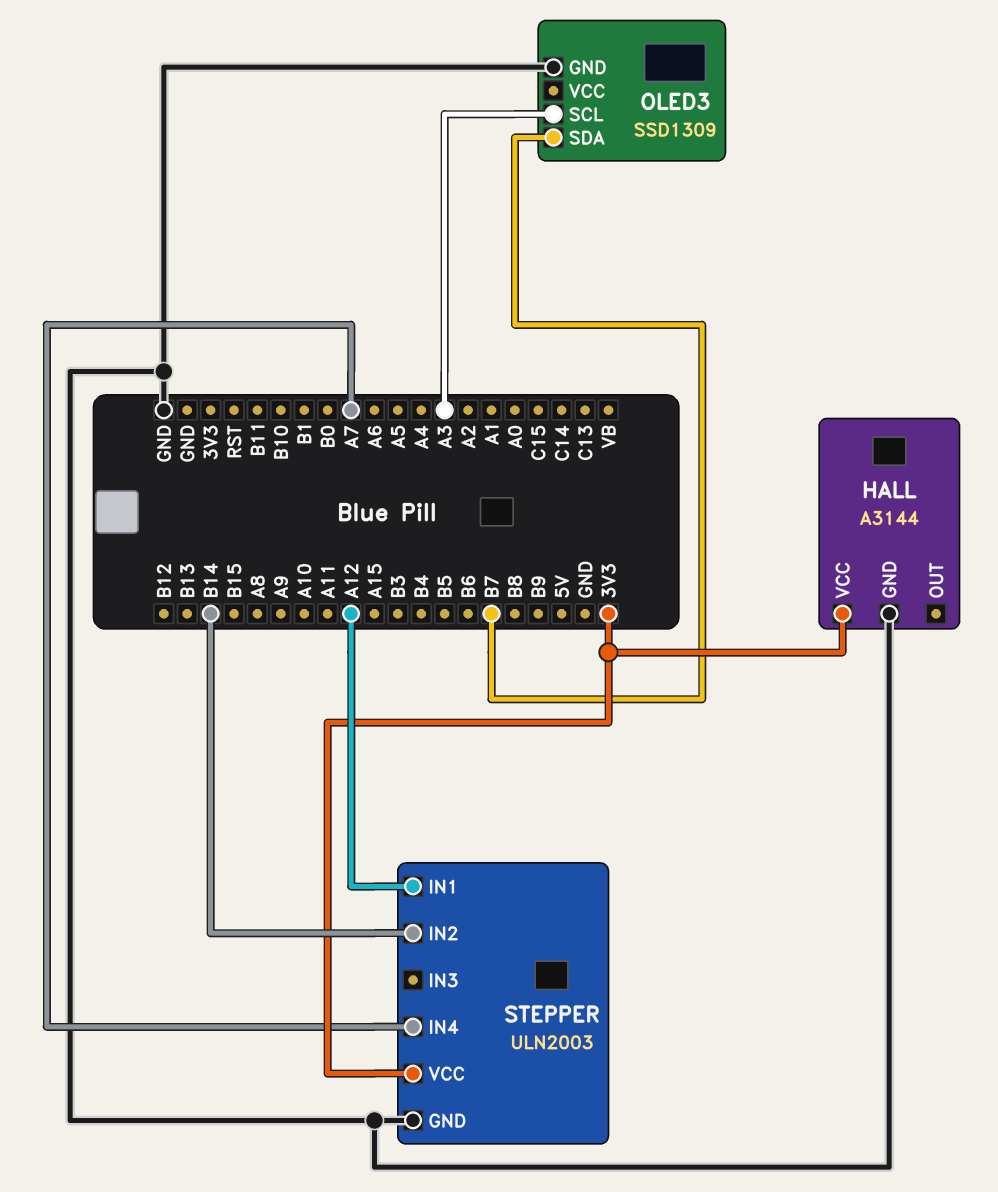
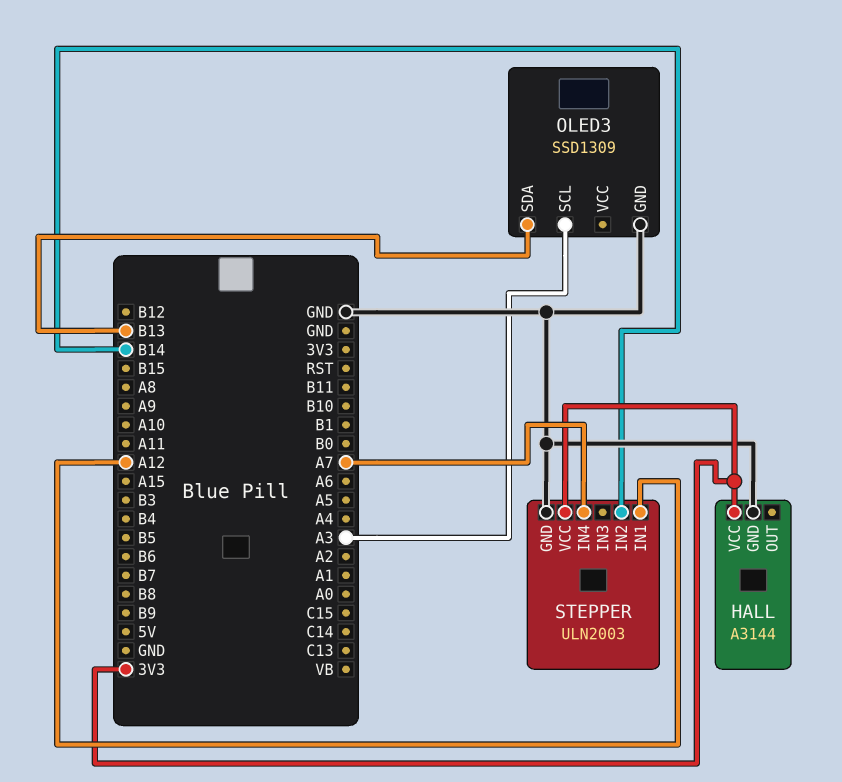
OLED3 pin SDA: B7 -> B13

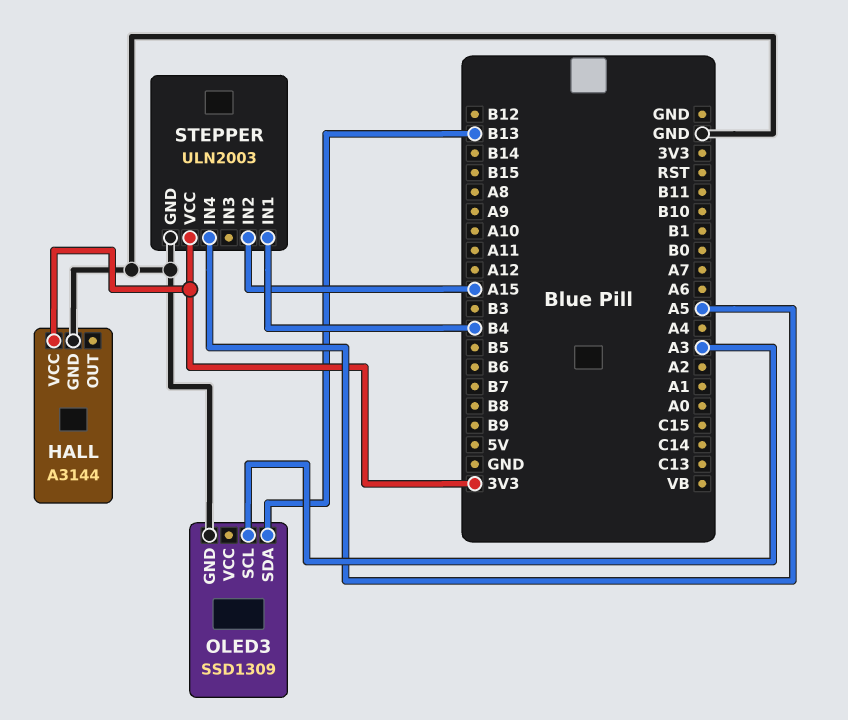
STEPPER pin IN1: A12 -> B4
STEPPER pin IN2: B14 -> A15
STEPPER pin IN4: A7 -> A5

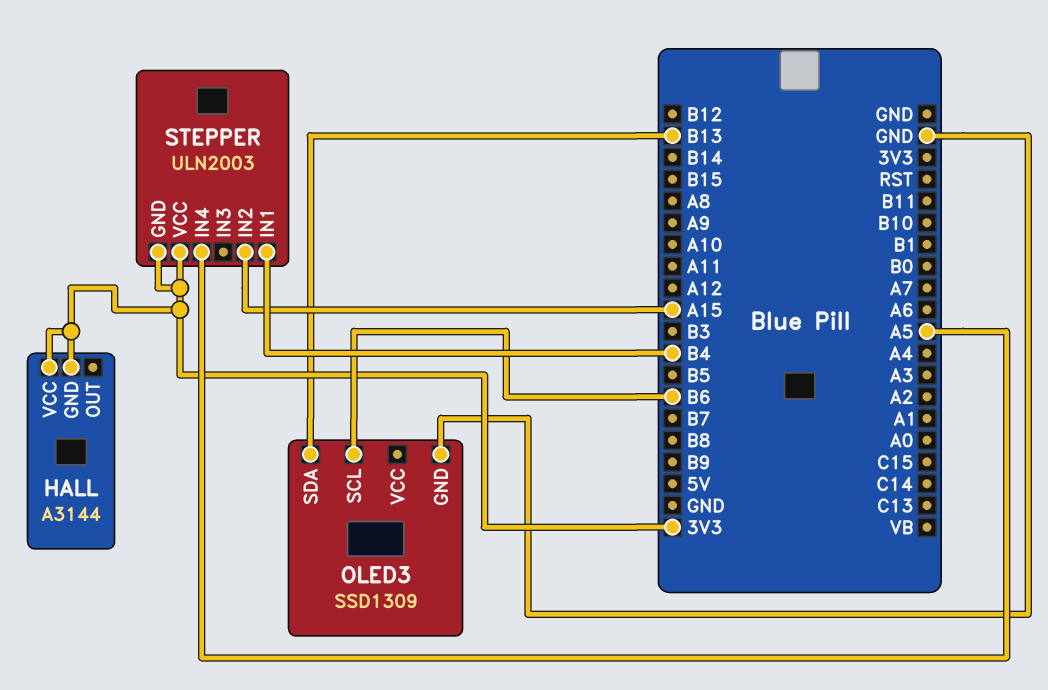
HALL pin GND: GND -> 3V3
OLED3 pin SCL: A3 -> B6
STEPPER pin GND: GND -> 3V3

